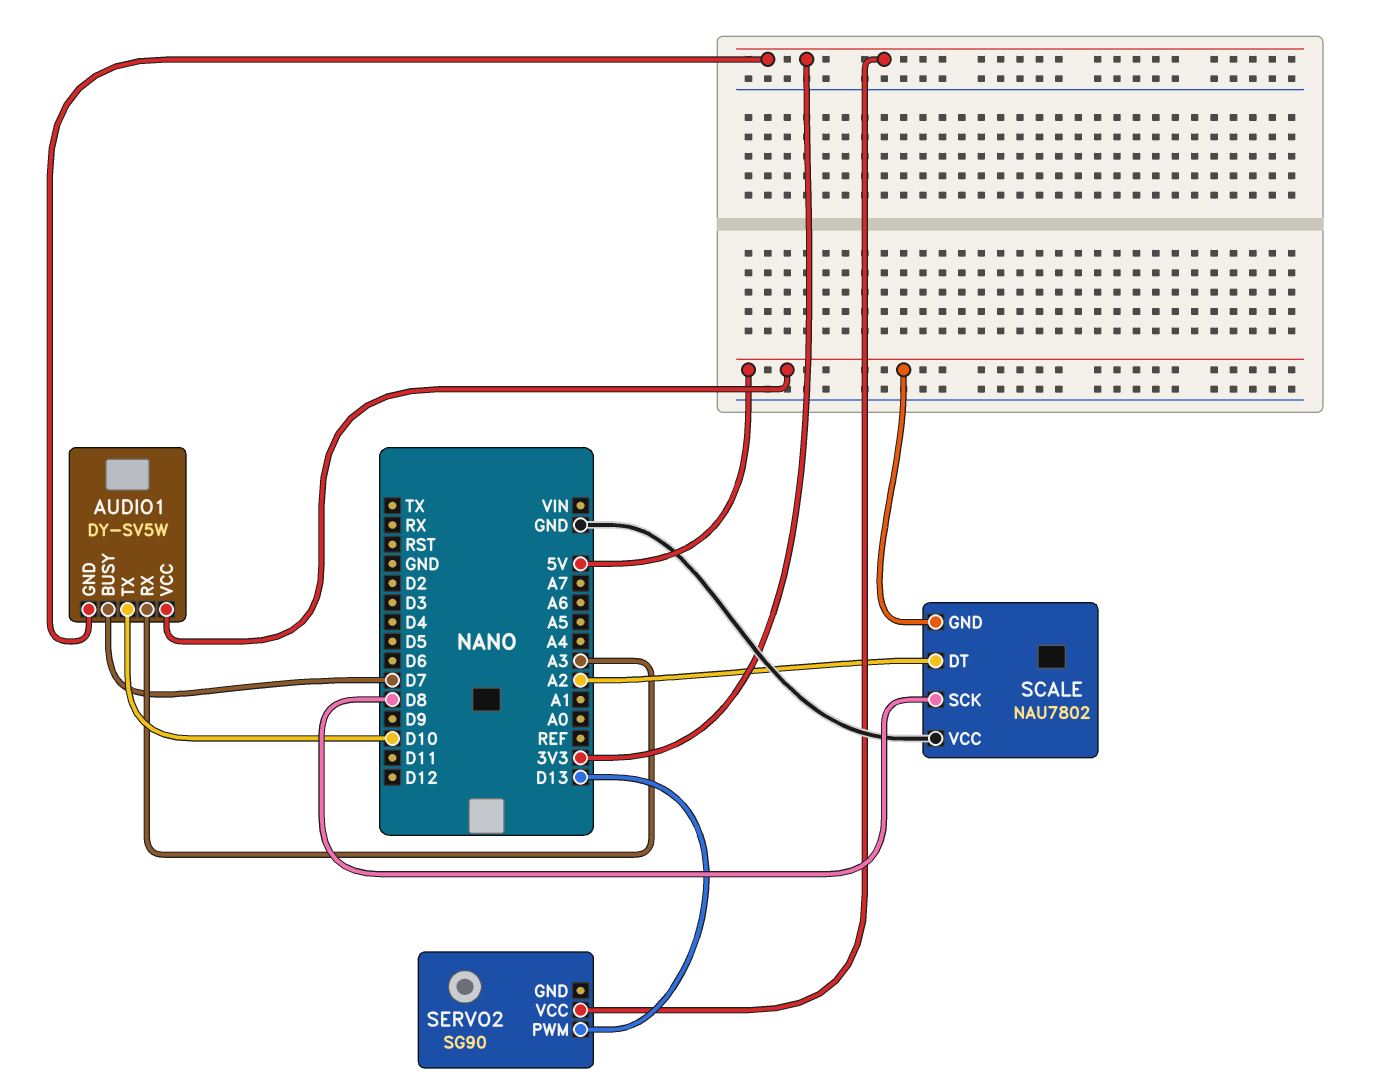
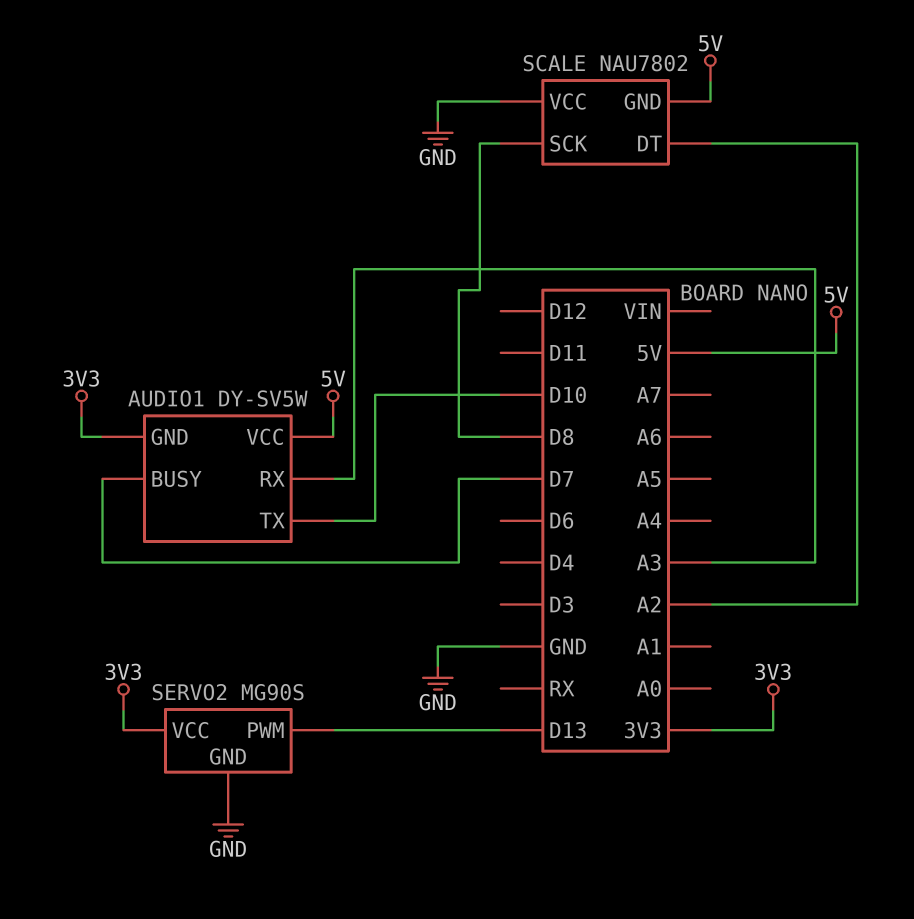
SERVO2: SG90 -> MG90S
SERVO2 pin GND: none -> GND

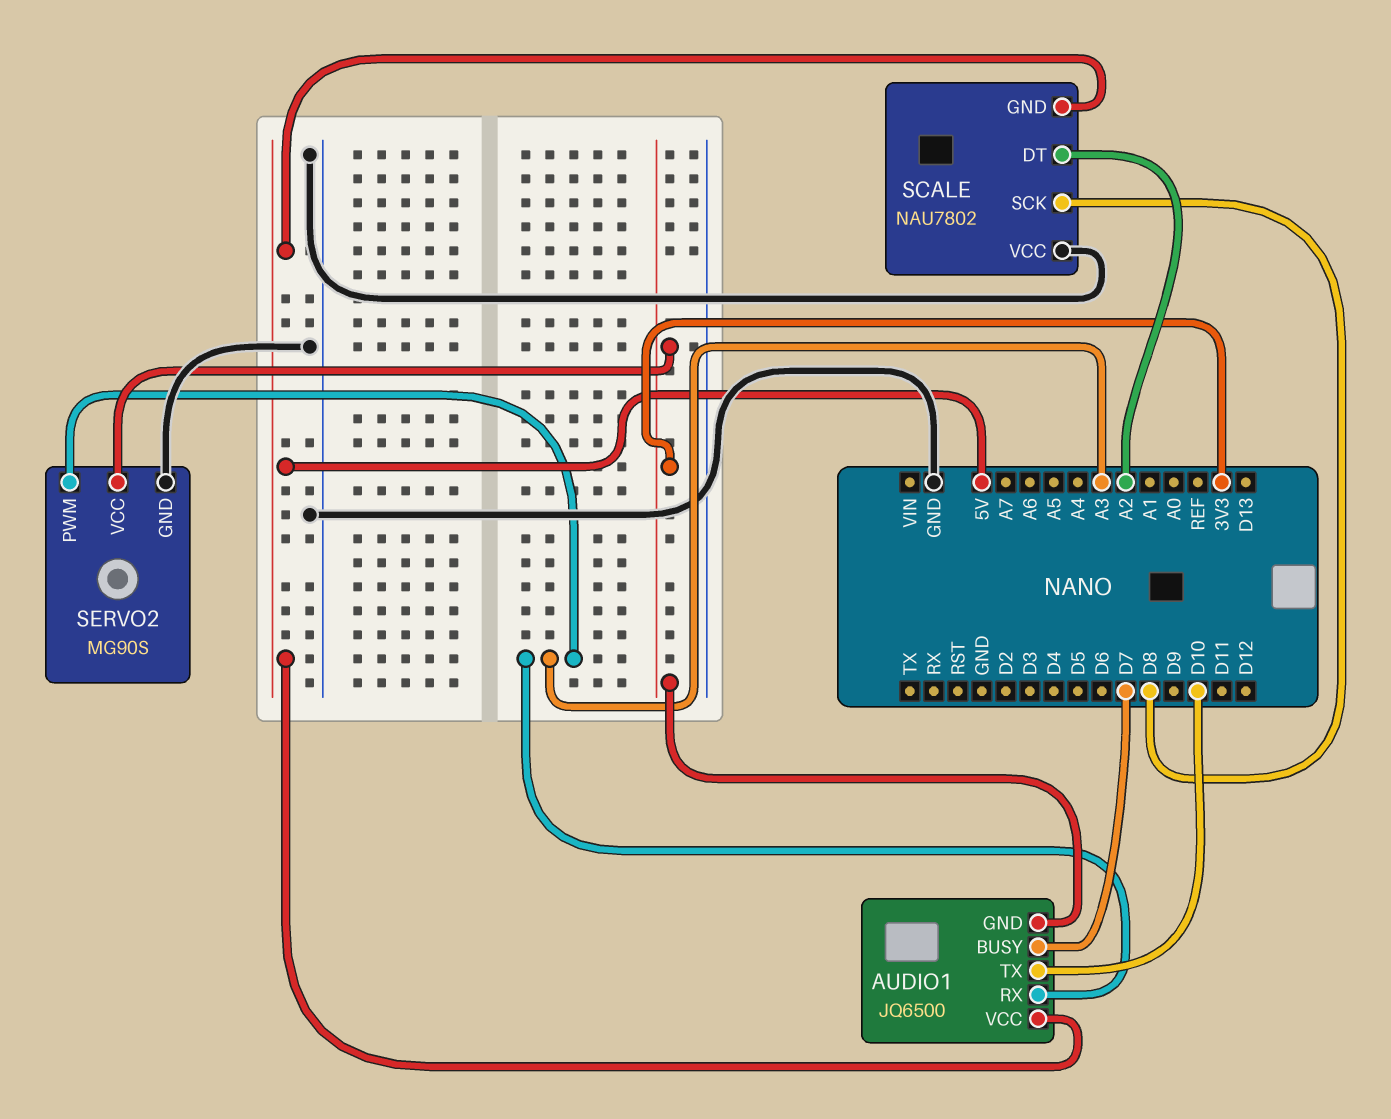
AUDIO1: DY-SV5W -> JQ6500
SERVO2 pin PWM: D13 -> A3

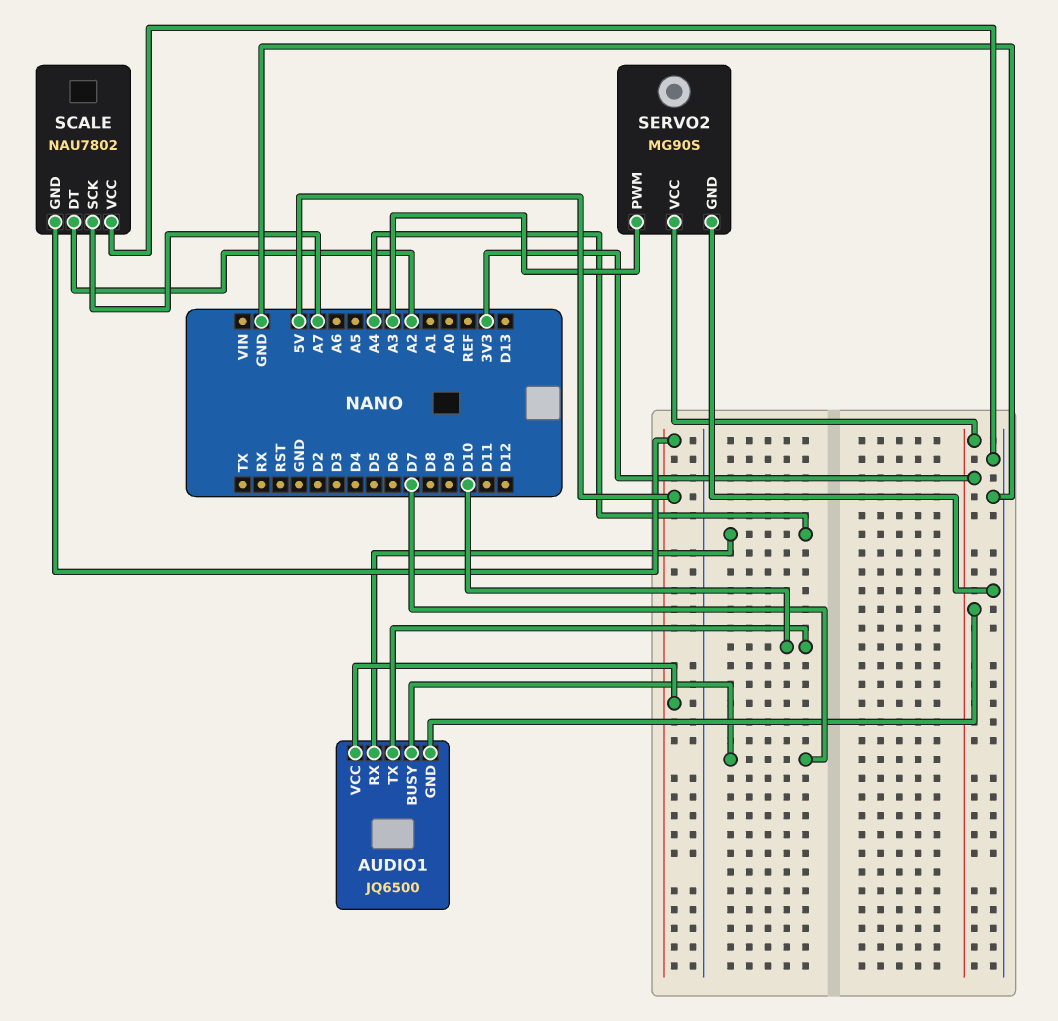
AUDIO1 pin RX: A3 -> A4
SCALE pin SCK: D8 -> A7

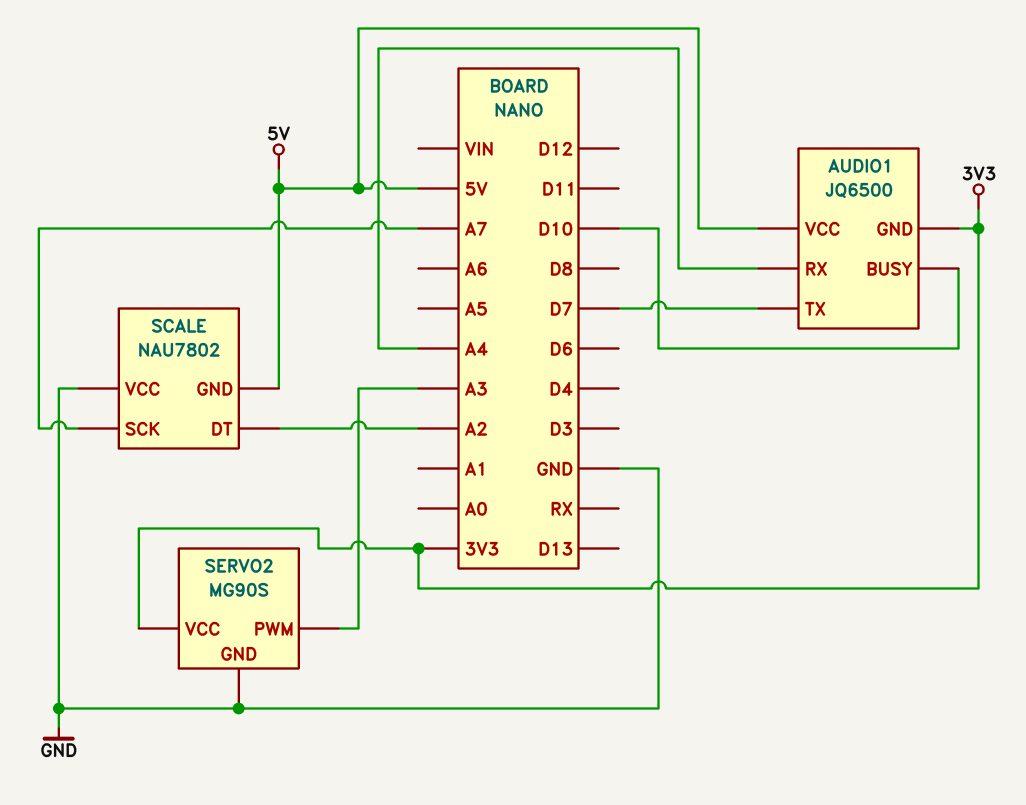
AUDIO1 pin BUSY: D7 -> D10
AUDIO1 pin TX: D10 -> D7

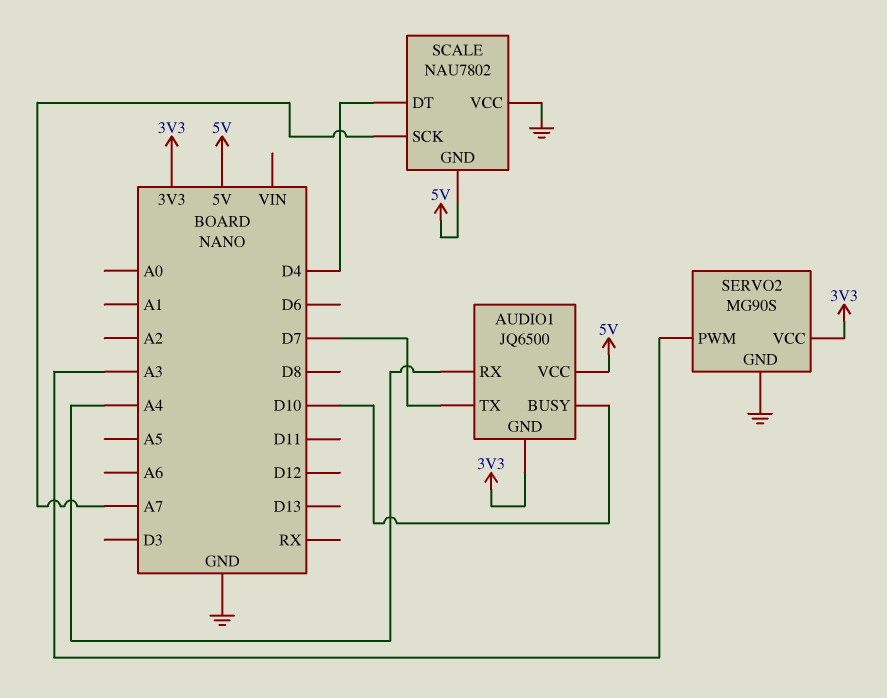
SCALE pin DT: A2 -> D4

